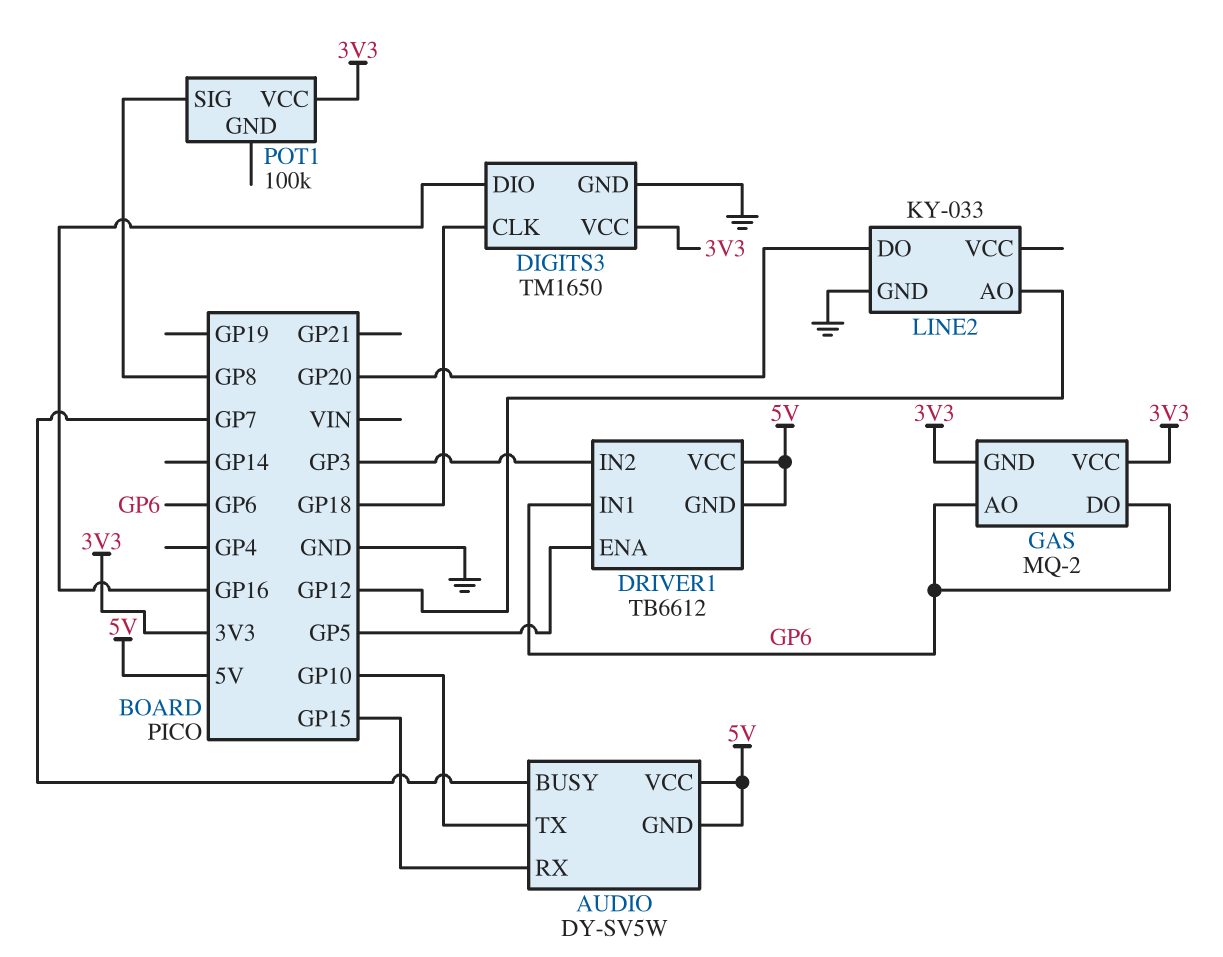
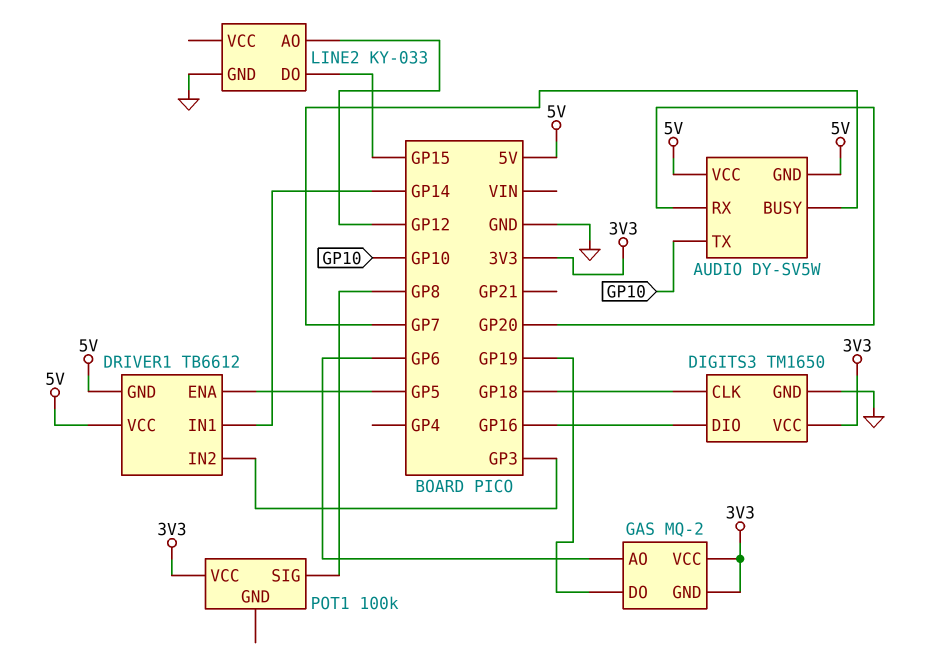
AUDIO pin RX: GP15 -> GP20
DRIVER1 pin IN1: GP6 -> GP14
GAS pin DO: GP6 -> GP19
LINE2 pin DO: GP20 -> GP15

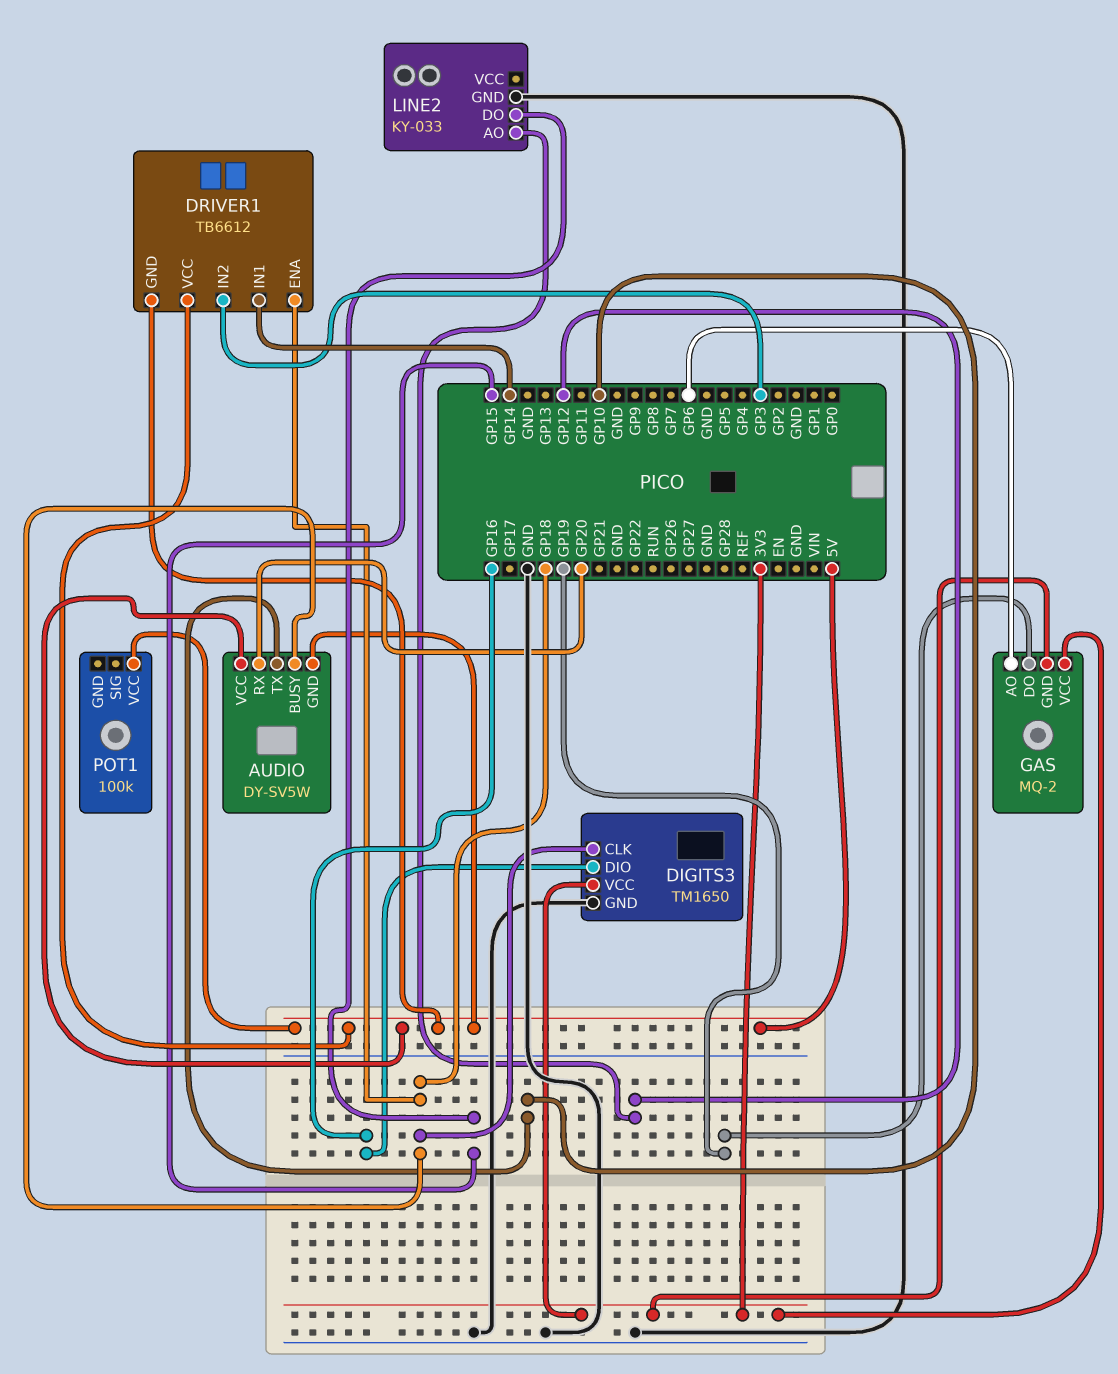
AUDIO pin BUSY: GP7 -> GP18
DRIVER1 pin ENA: GP5 -> GP18
POT1 pin SIG: GP8 -> none
POT1 pin VCC: 3V3 -> 5V

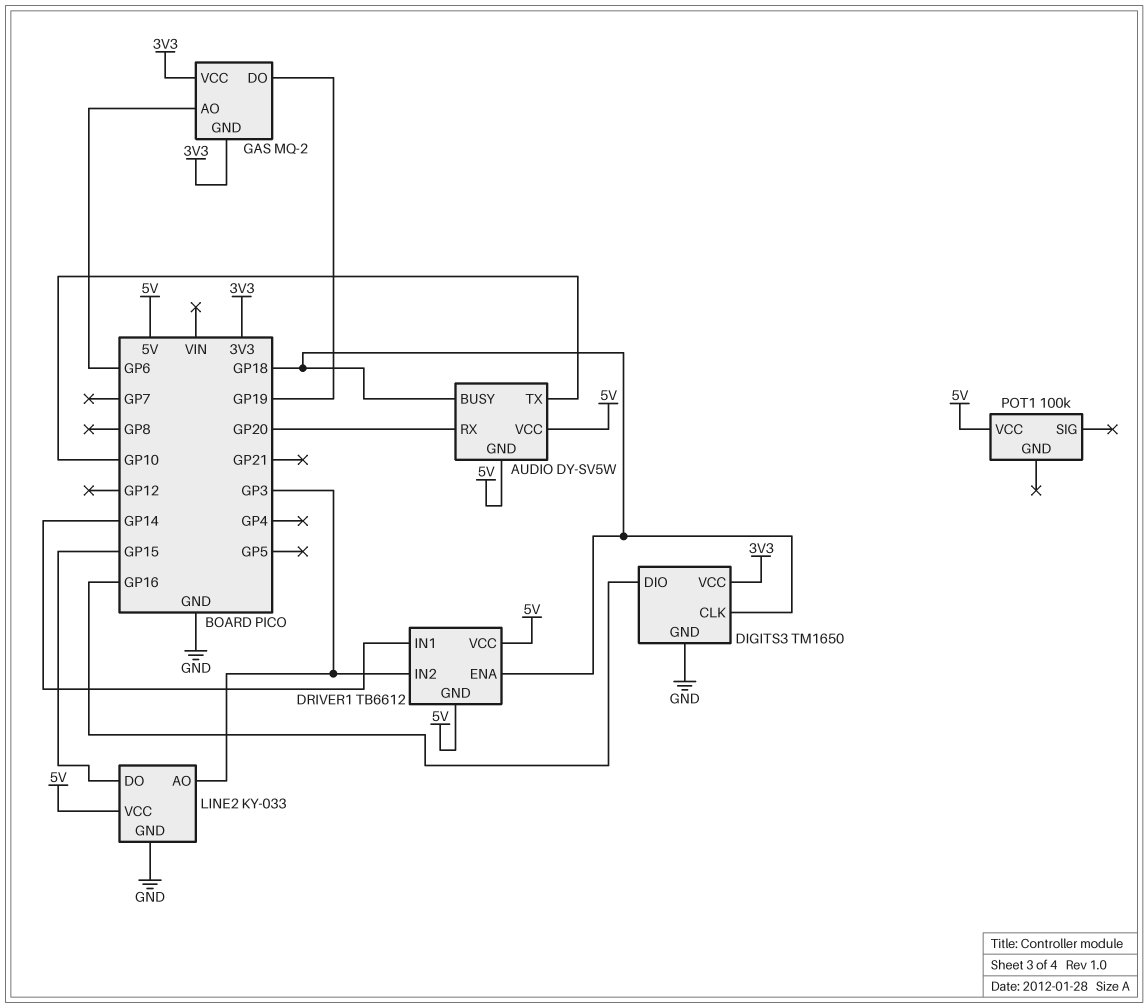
LINE2 pin AO: GP12 -> GP3
LINE2 pin VCC: none -> 5V

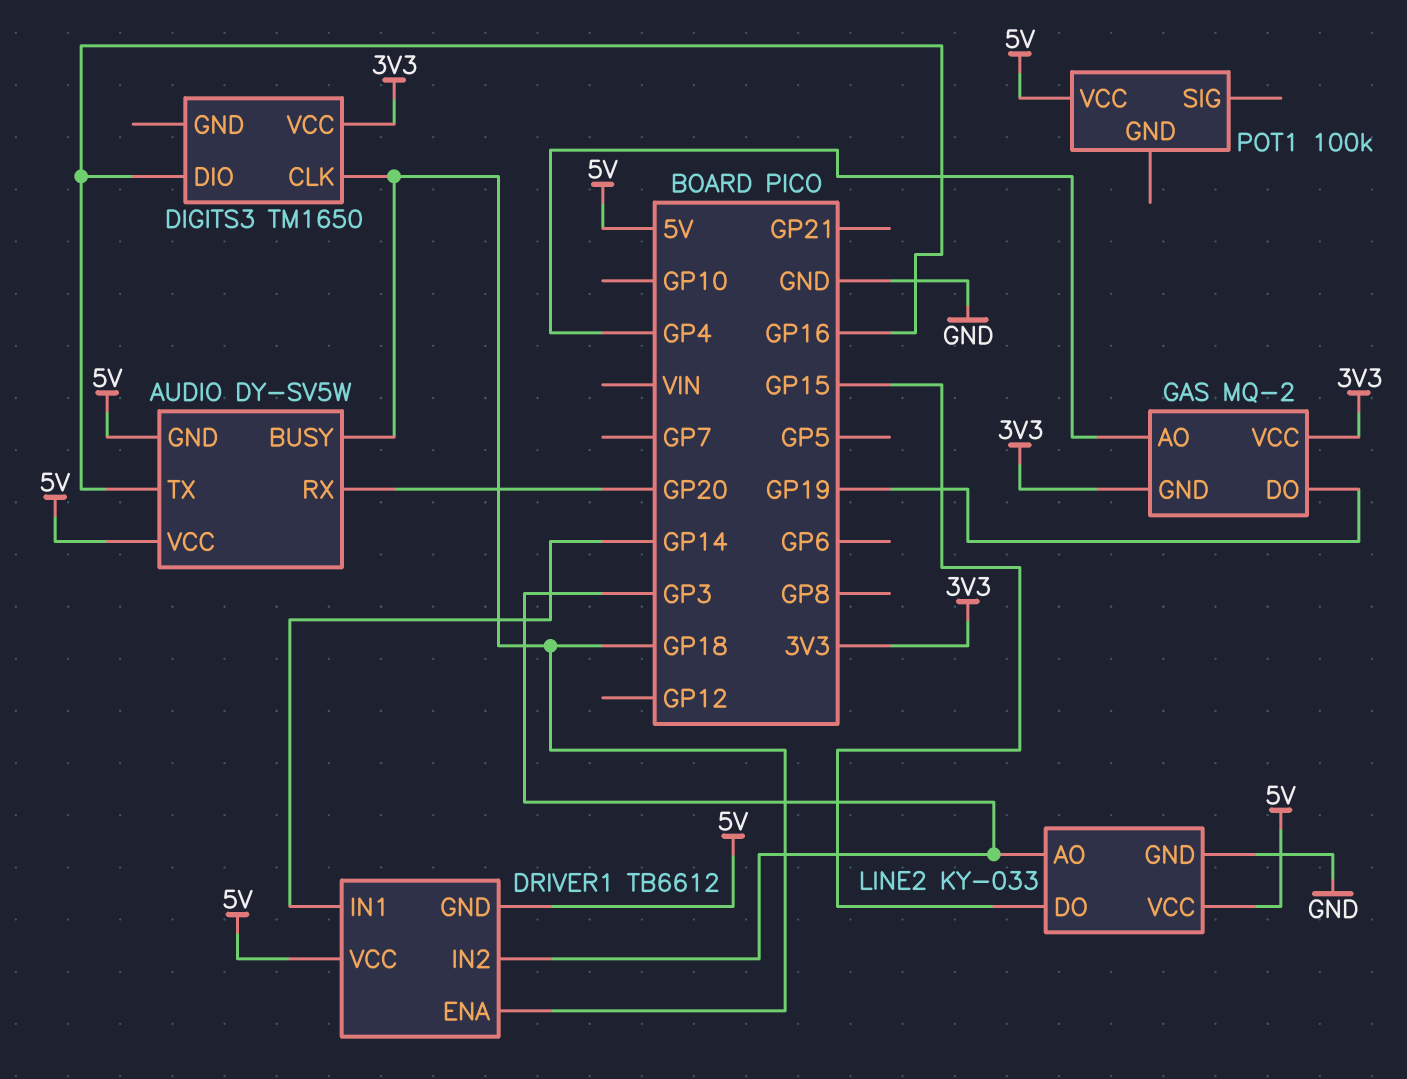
AUDIO pin TX: GP10 -> GP16
DIGITS3 pin GND: GND -> none
GAS pin AO: GP6 -> GP4

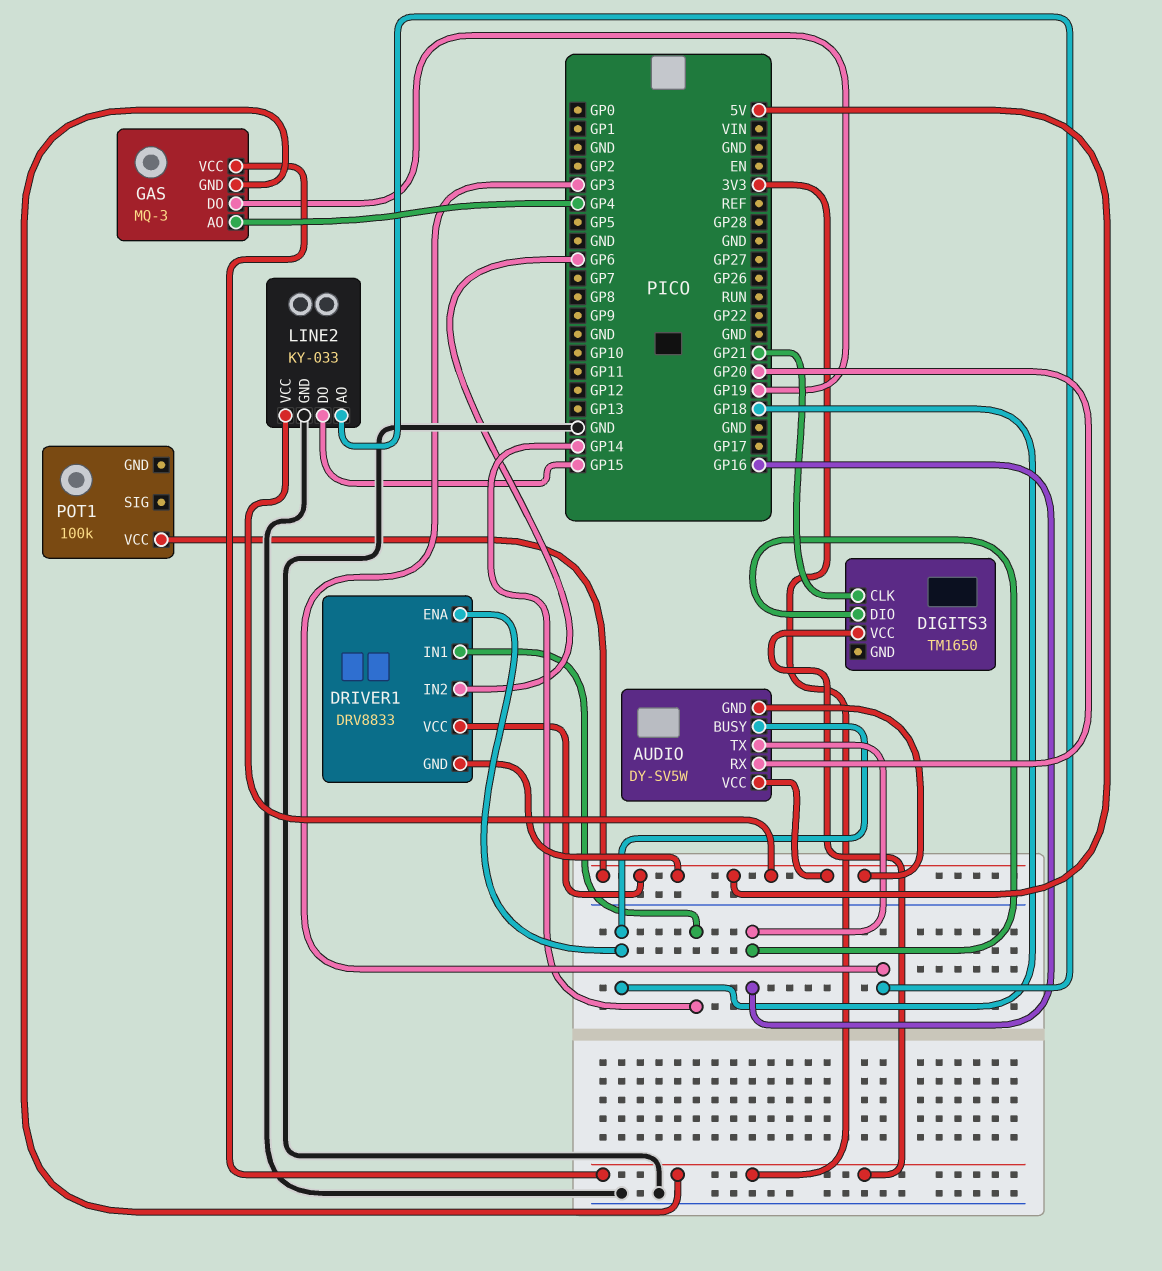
DIGITS3 pin CLK: GP18 -> GP21
DRIVER1: TB6612 -> DRV8833
DRIVER1 pin IN2: GP3 -> GP6
GAS: MQ-2 -> MQ-3

